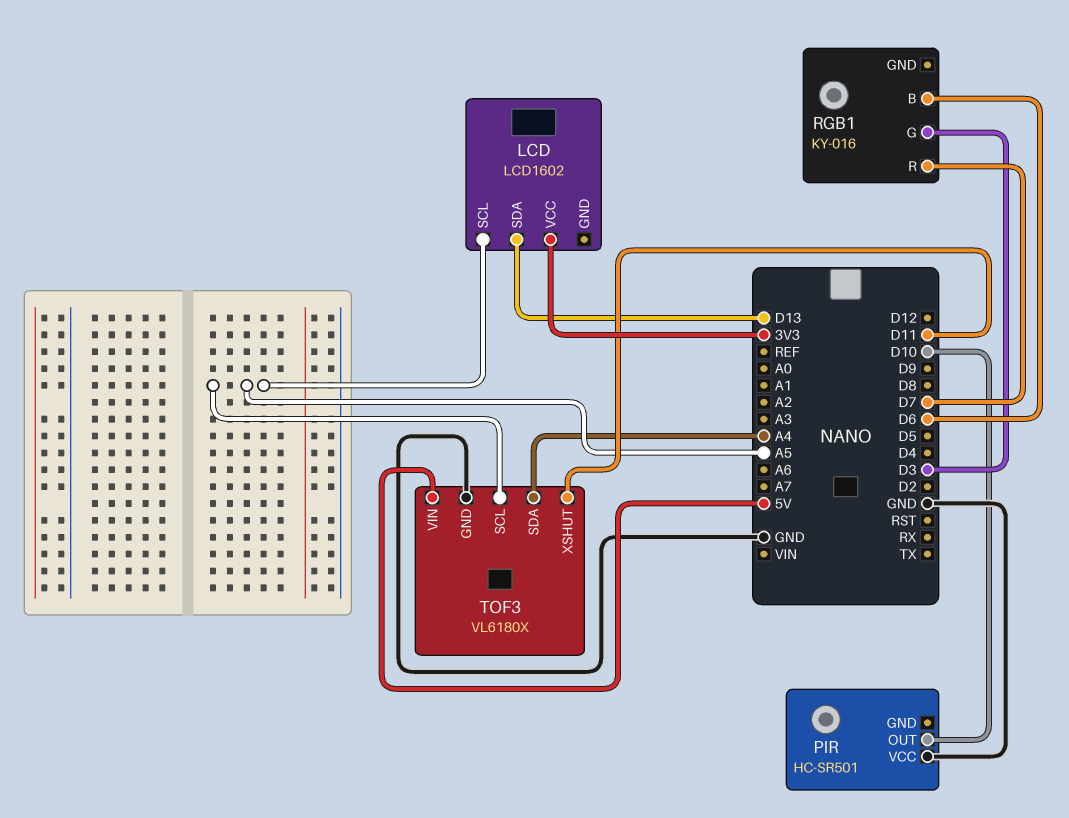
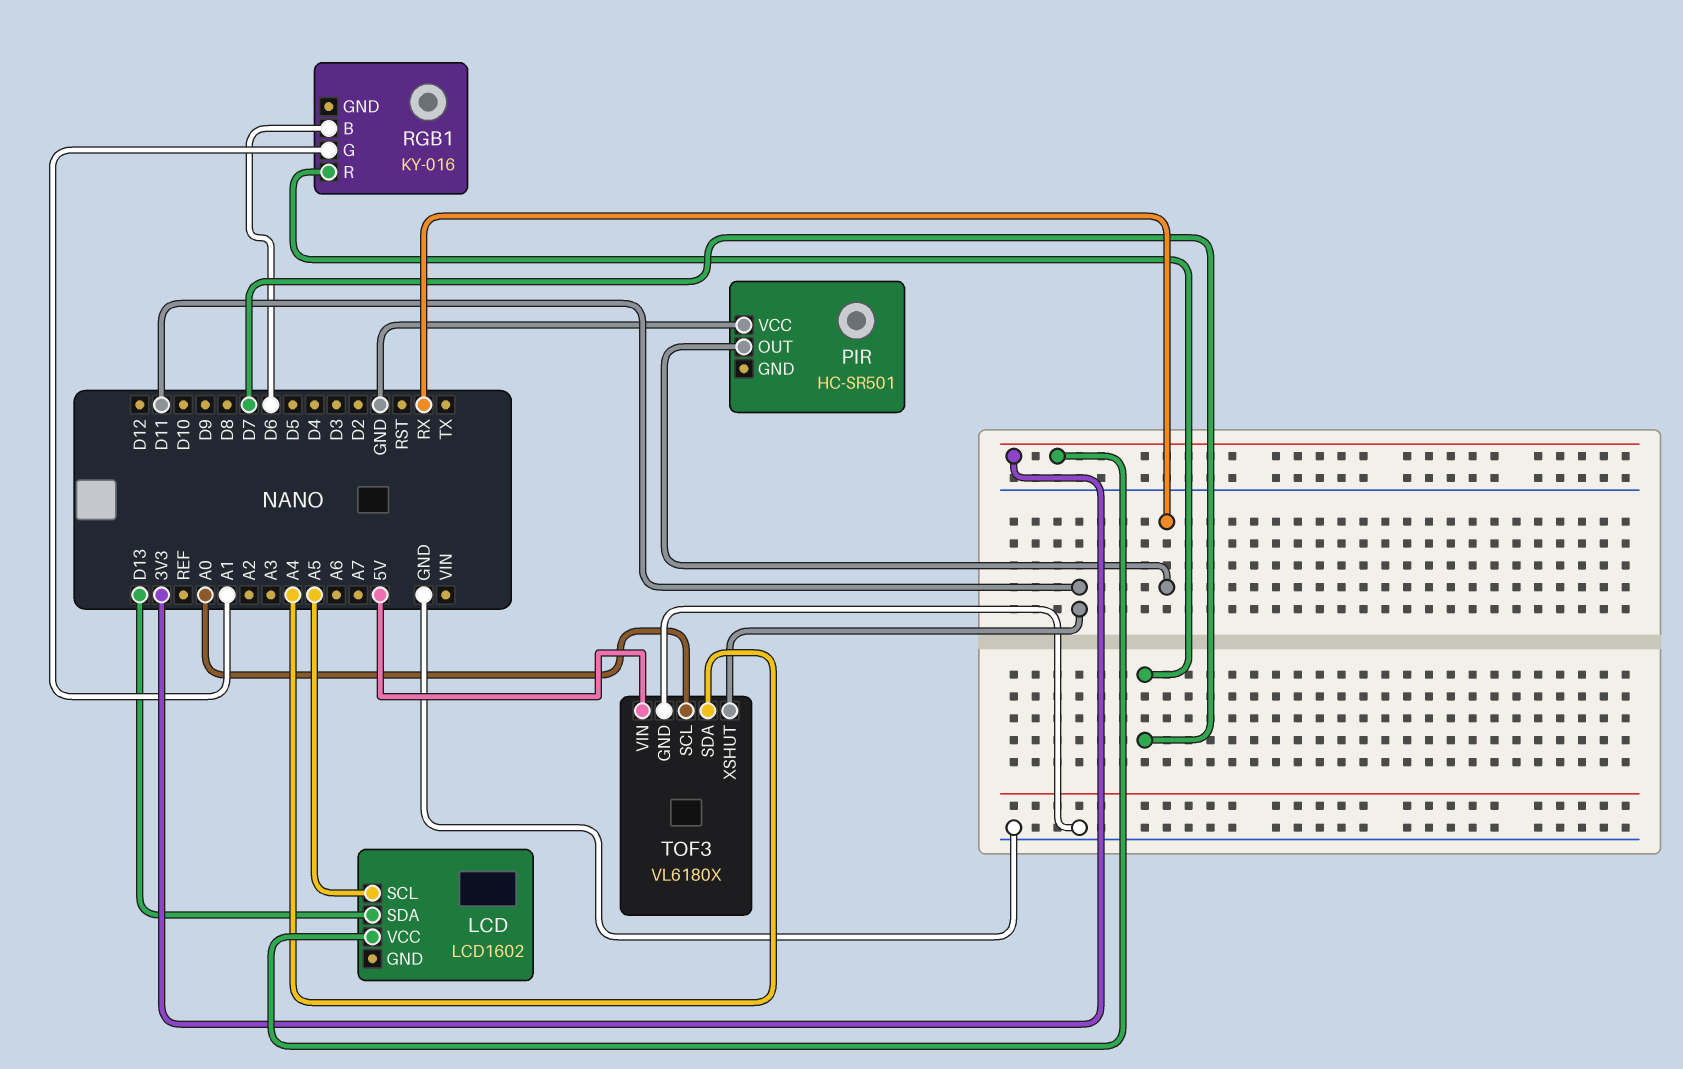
PIR pin OUT: D10 -> RX
RGB1 pin G: D3 -> A1
TOF3 pin SCL: A5 -> A0

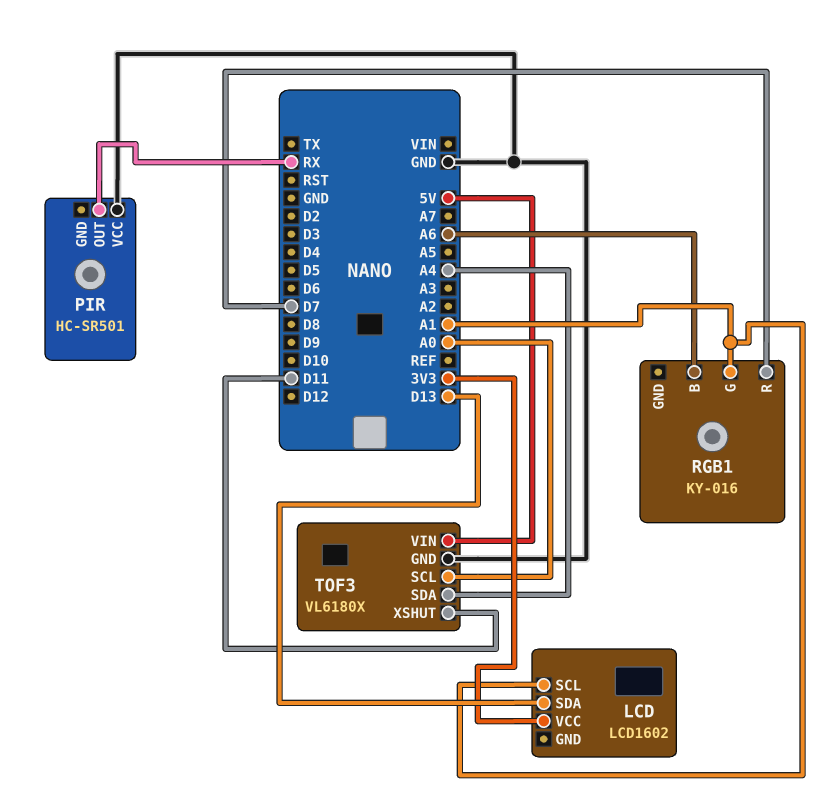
LCD pin SCL: A5 -> A1
RGB1 pin B: D6 -> A6

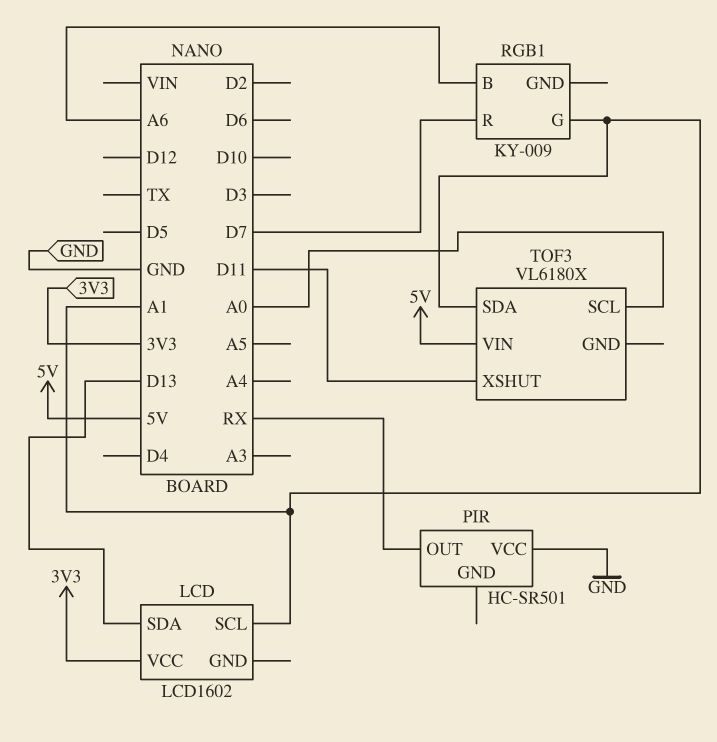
RGB1: KY-016 -> KY-009
TOF3 pin GND: GND -> none
TOF3 pin SDA: A4 -> A1

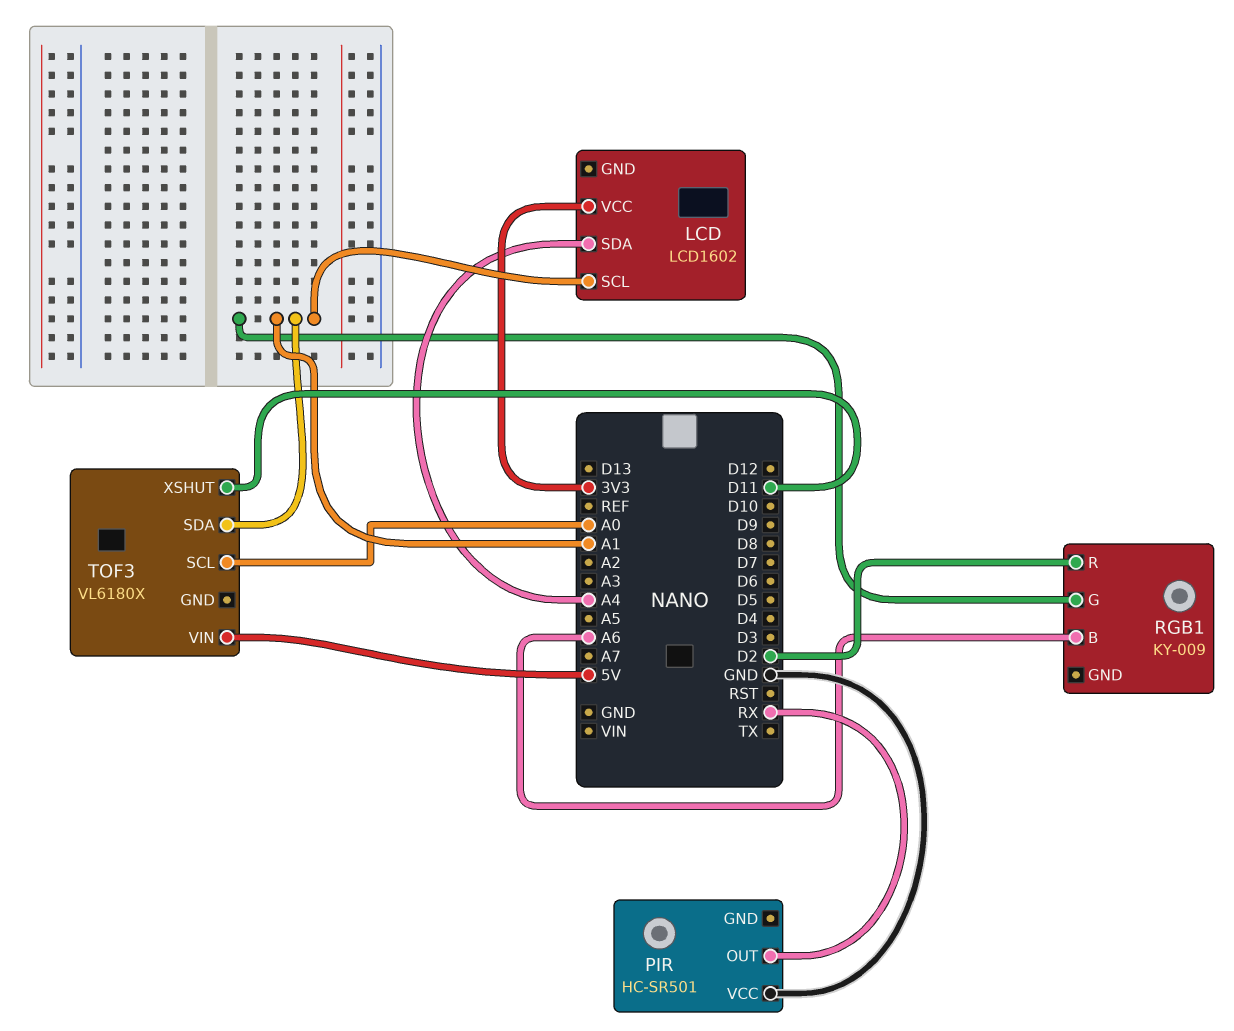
LCD pin SDA: D13 -> A4
RGB1 pin R: D7 -> D2

